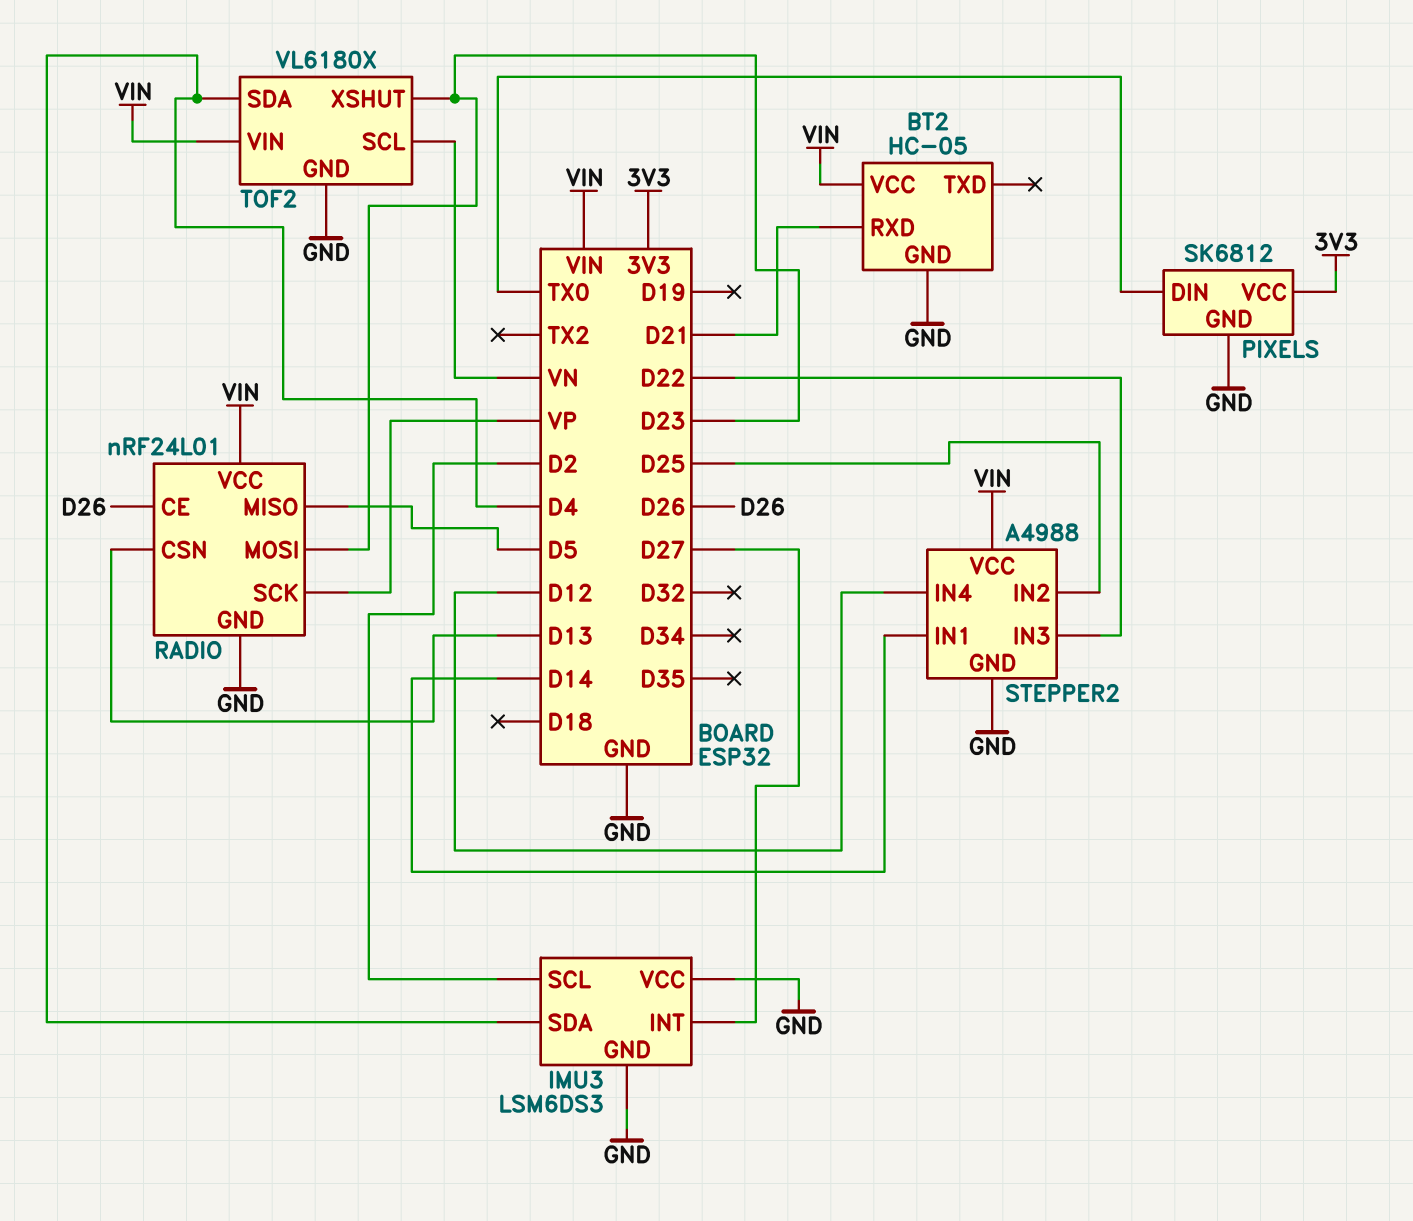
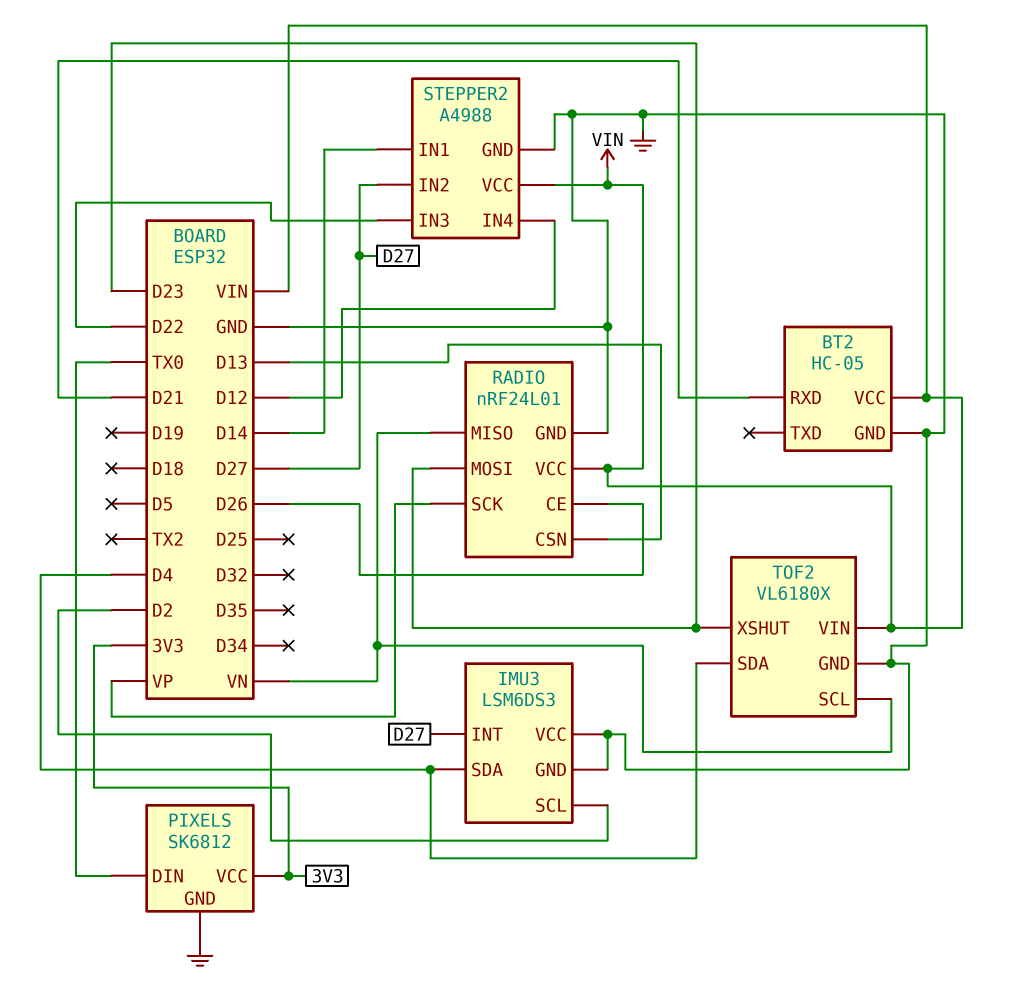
RADIO pin MISO: D5 -> VN
STEPPER2 pin IN2: D25 -> D27

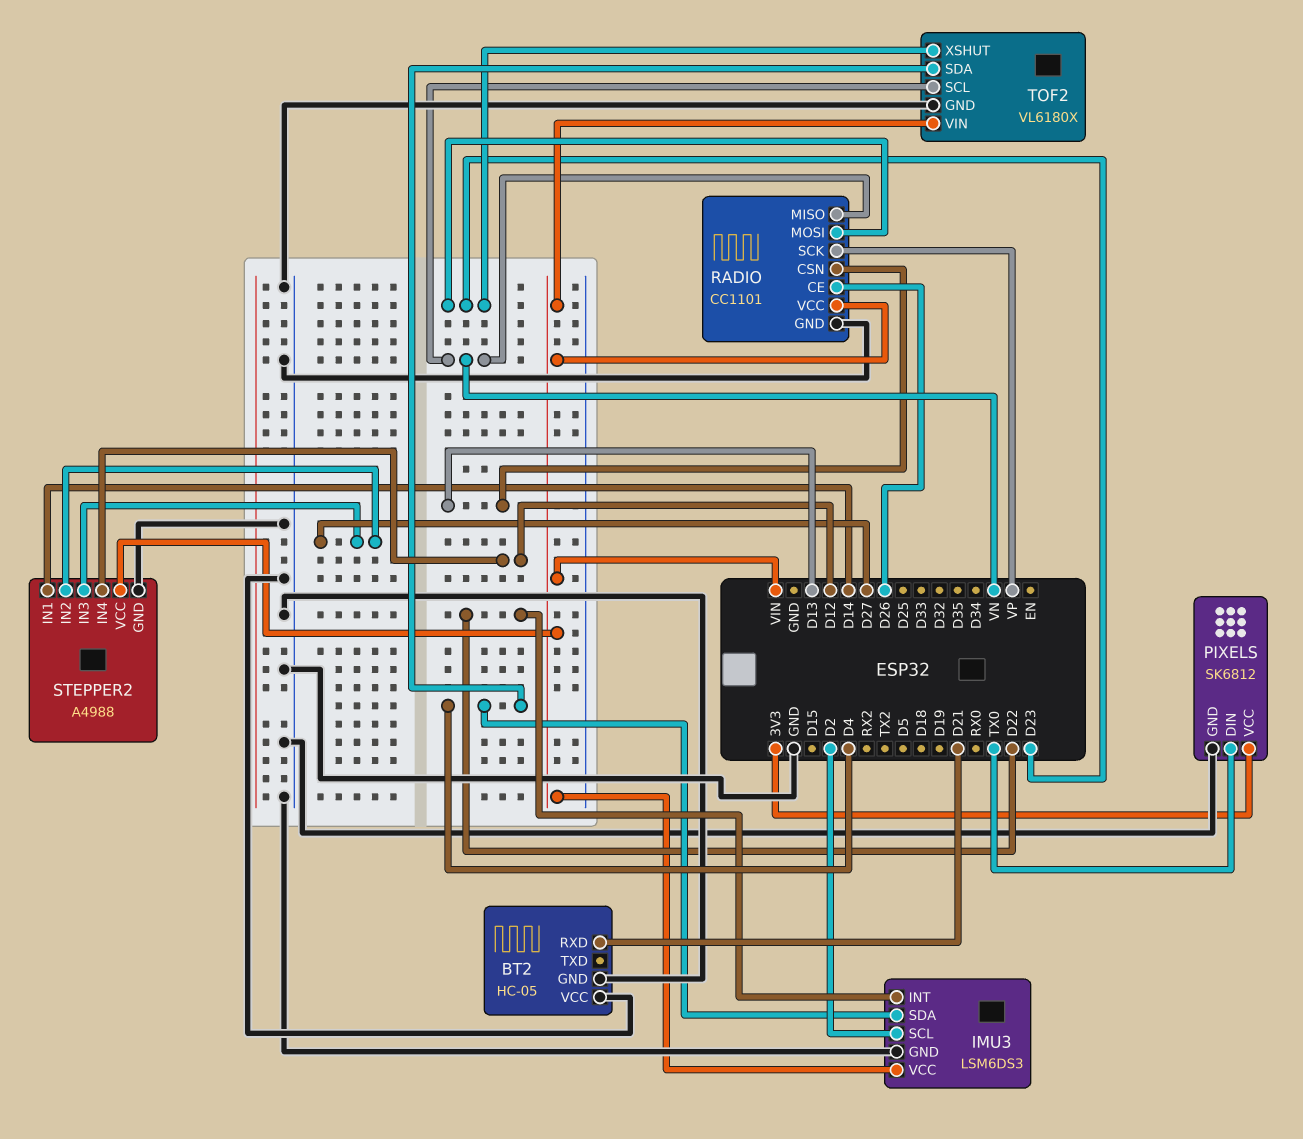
BT2 pin VCC: VIN -> GND
IMU3 pin INT: D27 -> D22
IMU3 pin VCC: GND -> VIN
RADIO: nRF24L01 -> CC1101
STEPPER2 pin IN3: D22 -> D27

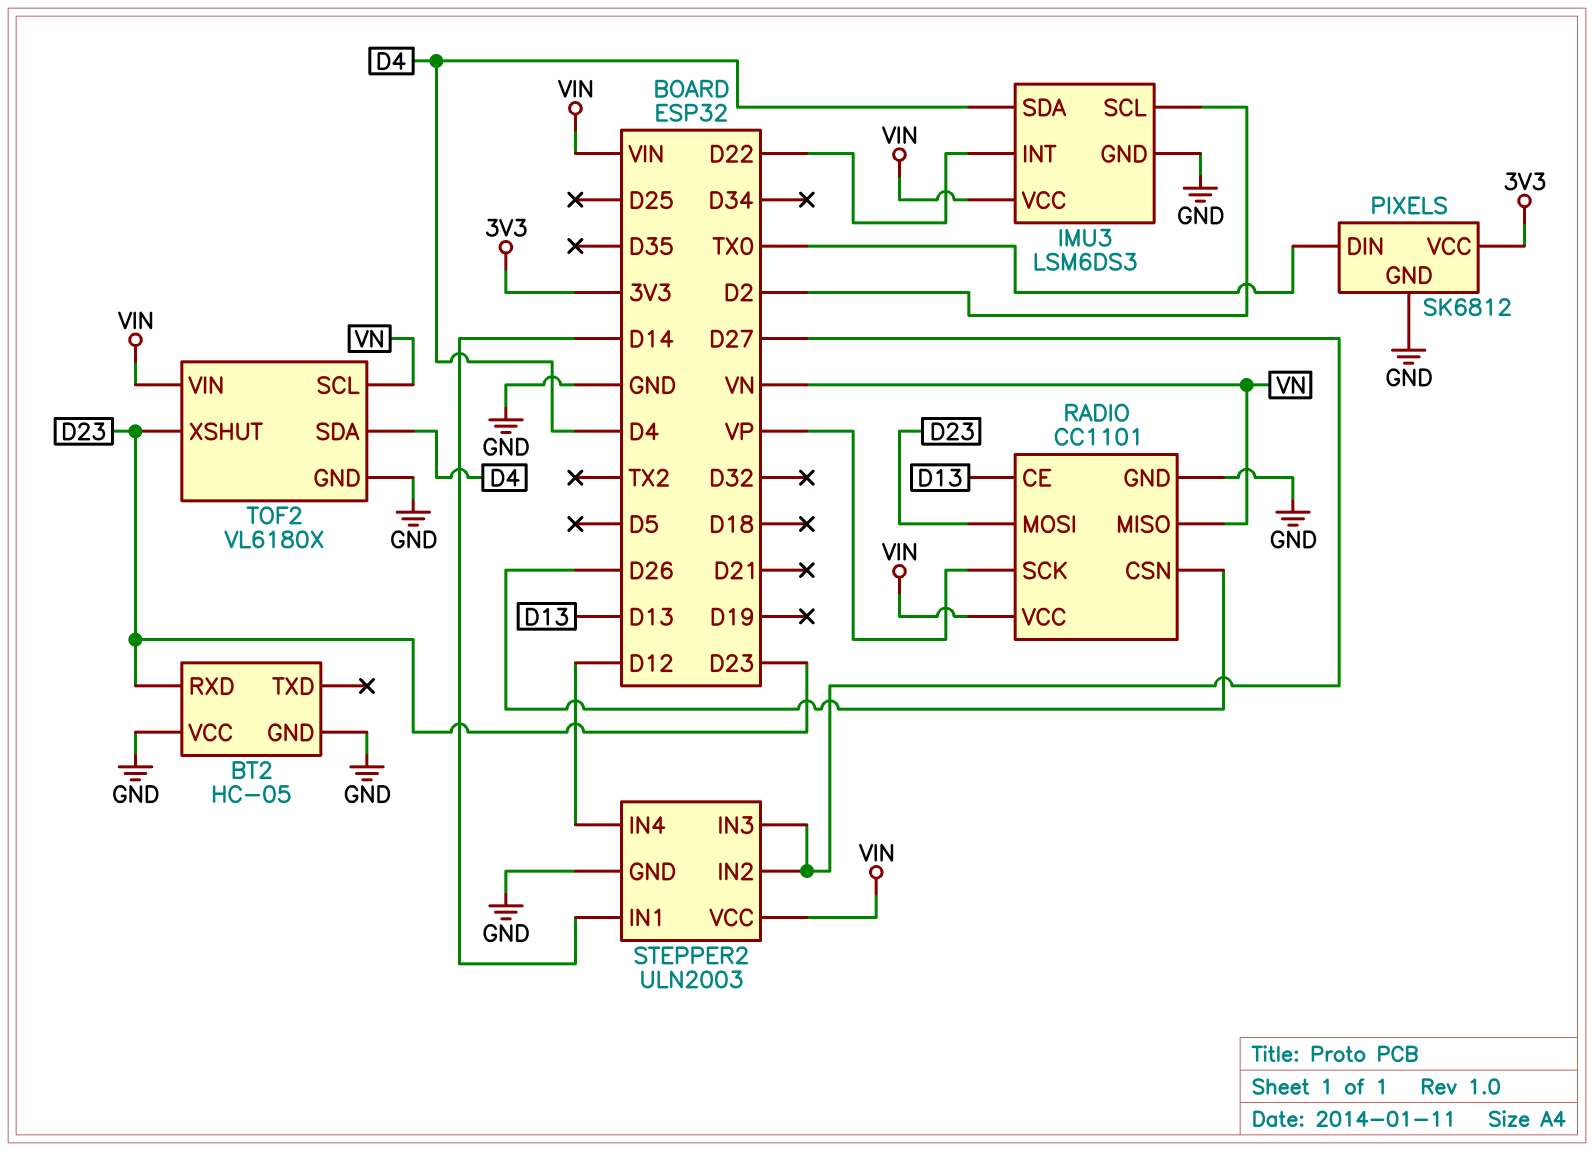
BT2 pin RXD: D21 -> D23
RADIO pin CE: D26 -> D13
RADIO pin CSN: D13 -> D26
STEPPER2: A4988 -> ULN2003

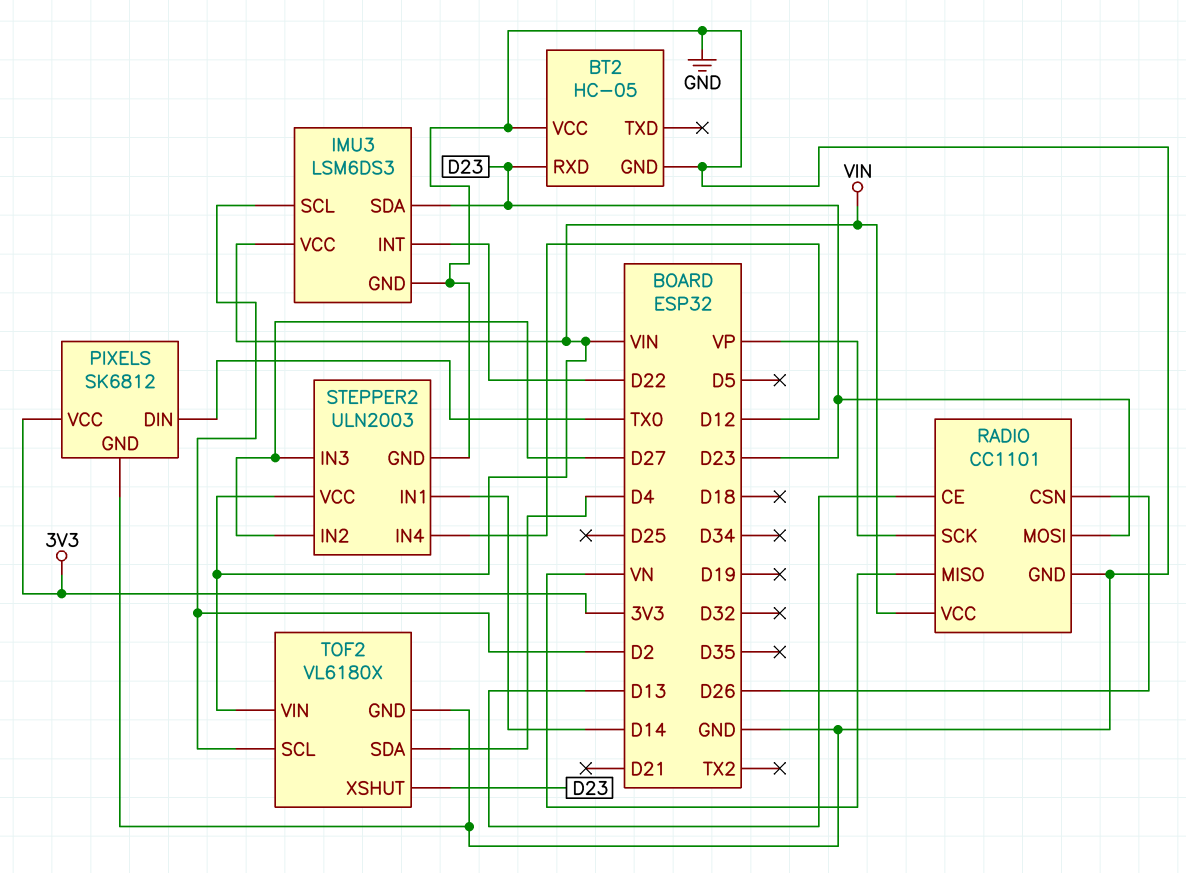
IMU3 pin SDA: D4 -> D23
TOF2 pin SCL: VN -> D2

